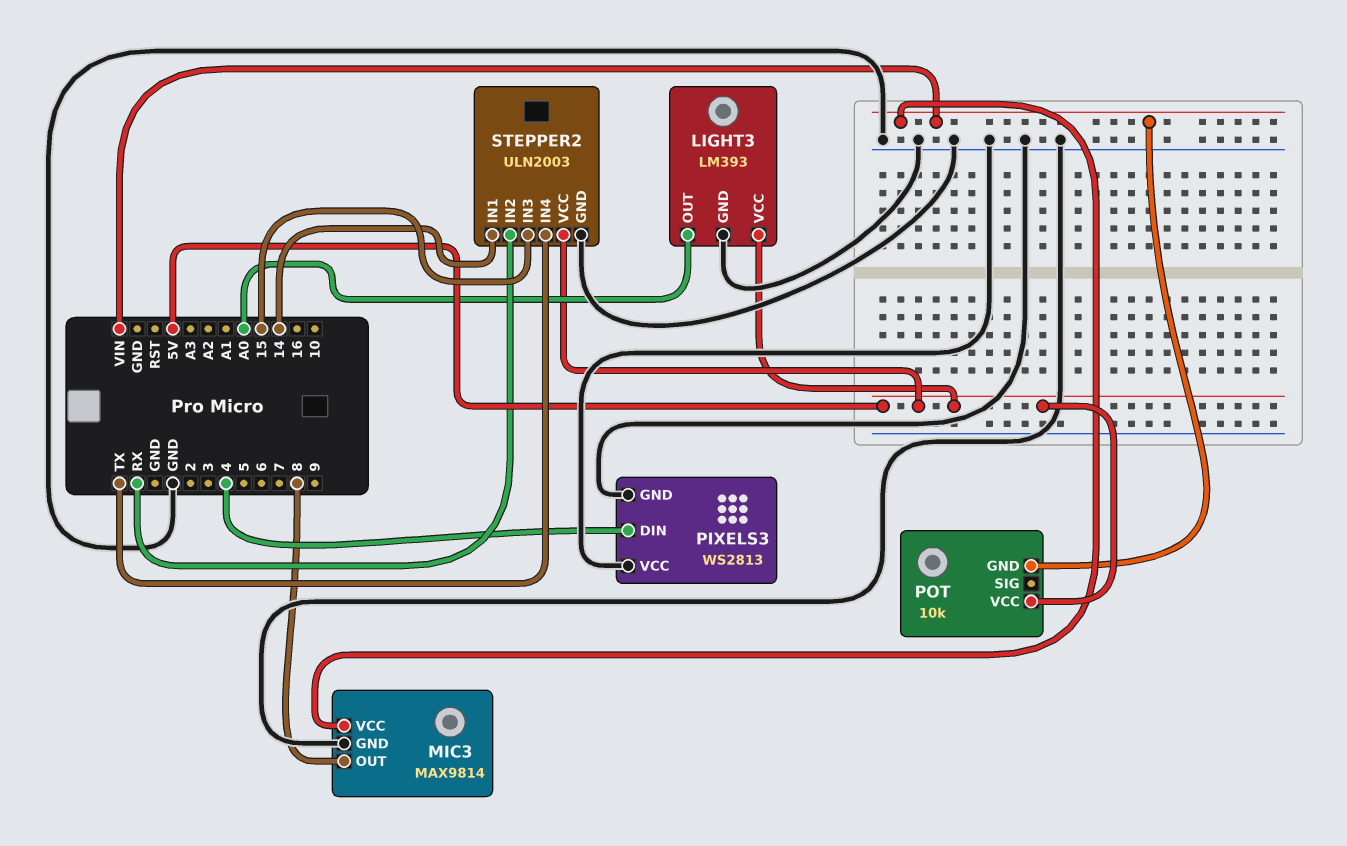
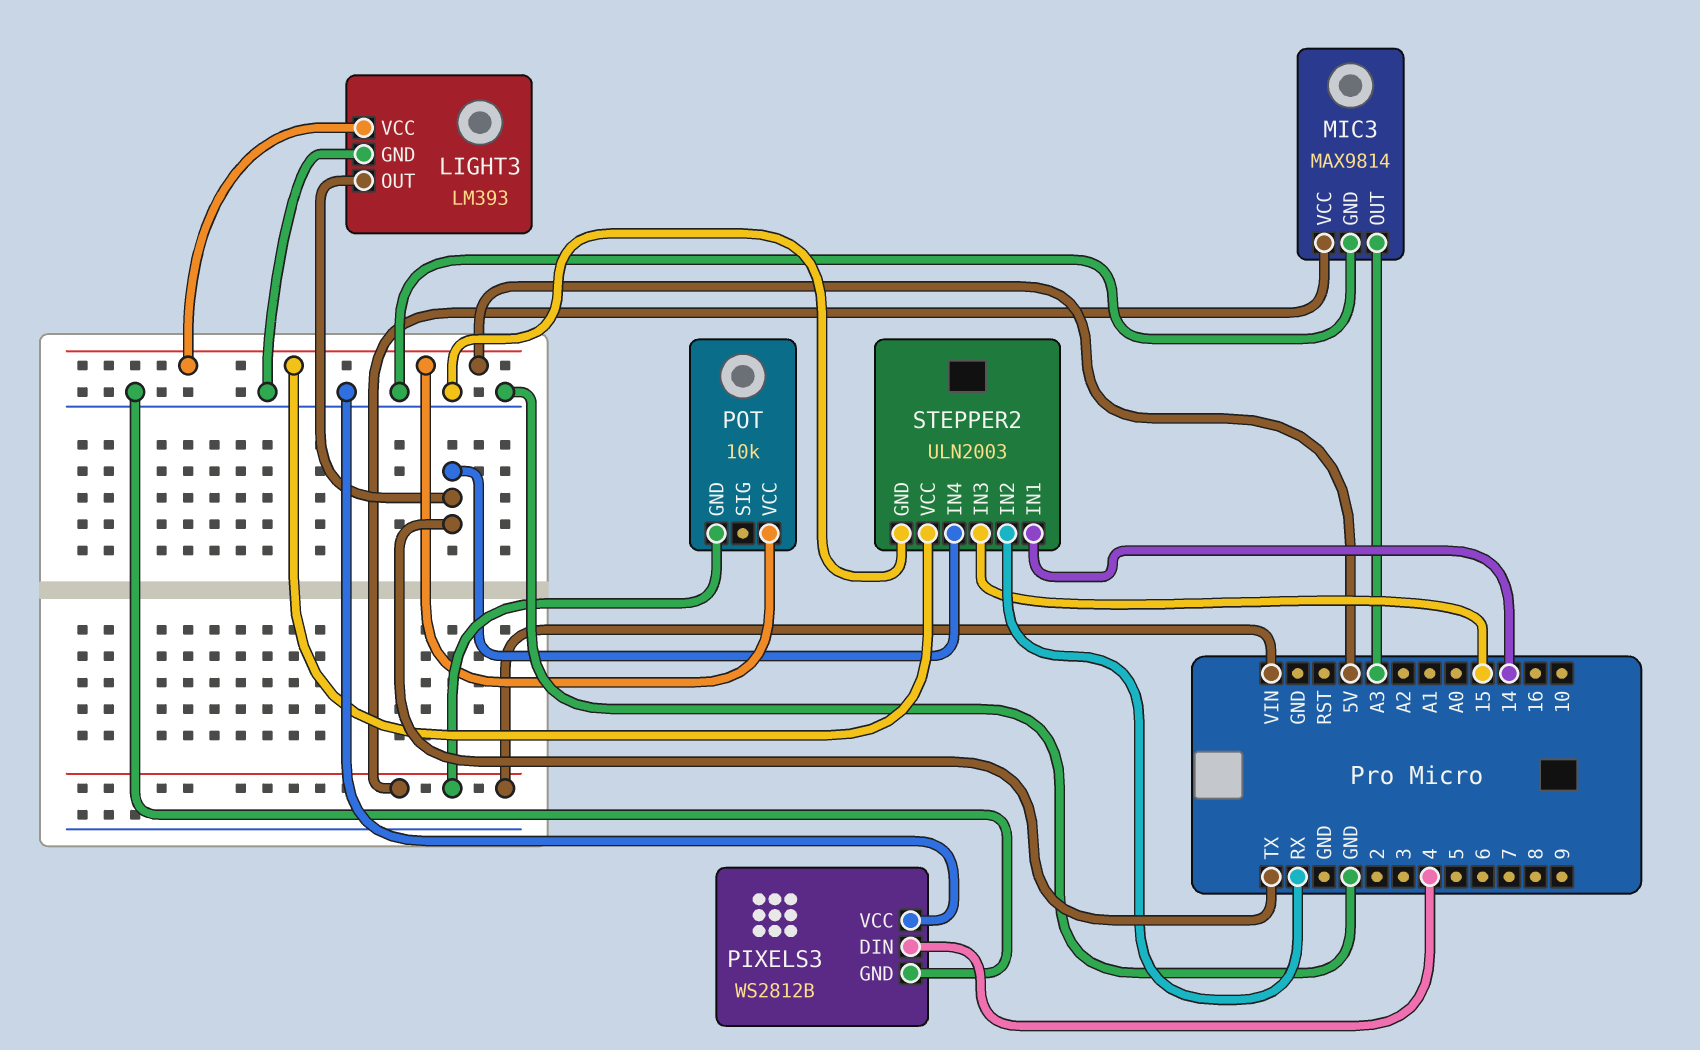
LIGHT3 pin OUT: A0 -> TX
MIC3 pin OUT: 8 -> A3
PIXELS3: WS2813 -> WS2812B

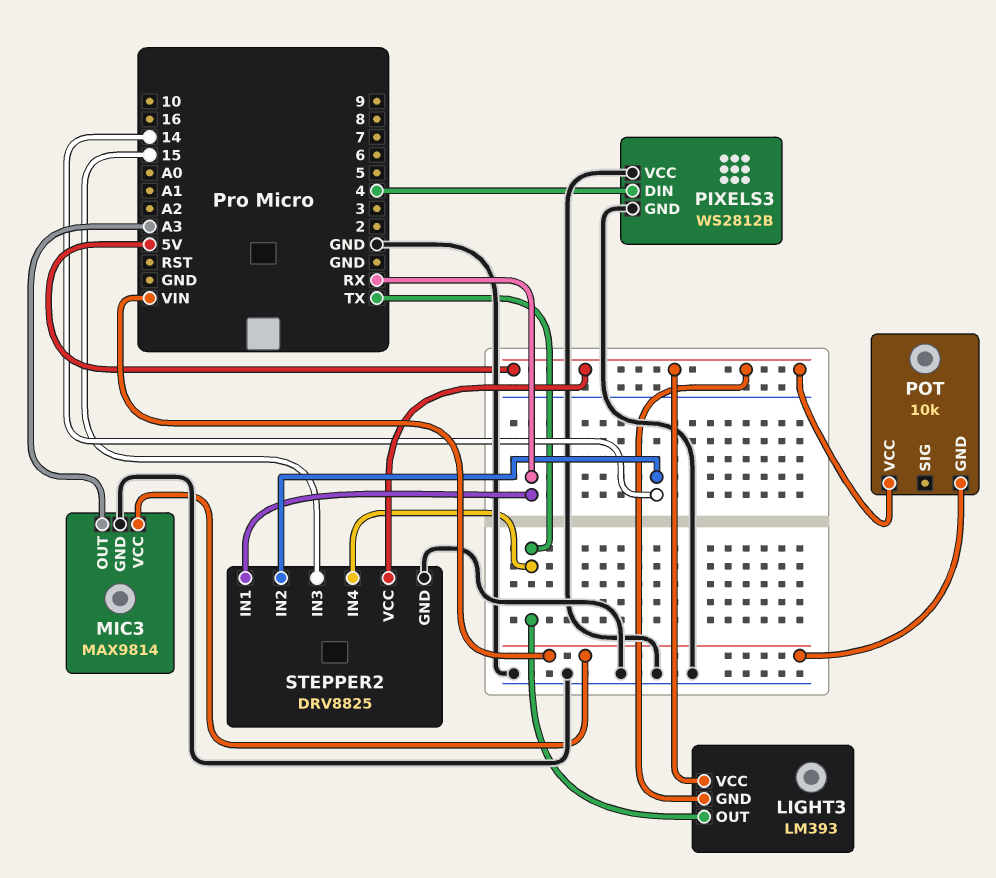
LIGHT3 pin GND: GND -> 5V
STEPPER2: ULN2003 -> DRV8825
STEPPER2 pin IN1: 14 -> RX
STEPPER2 pin IN2: RX -> 14

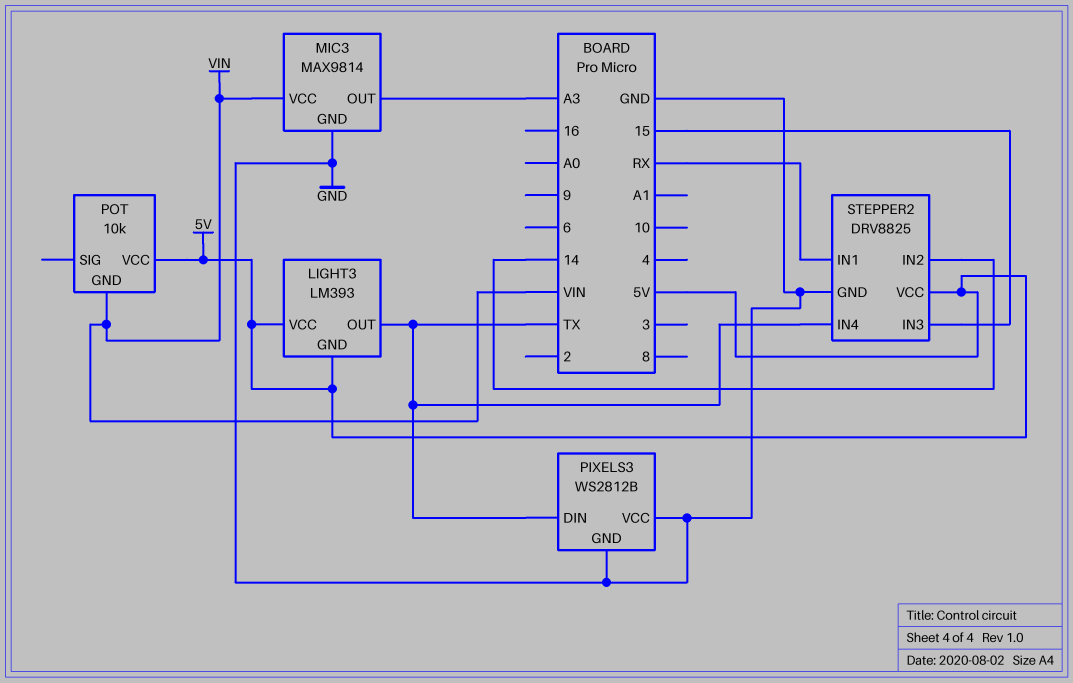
PIXELS3 pin DIN: 4 -> TX

